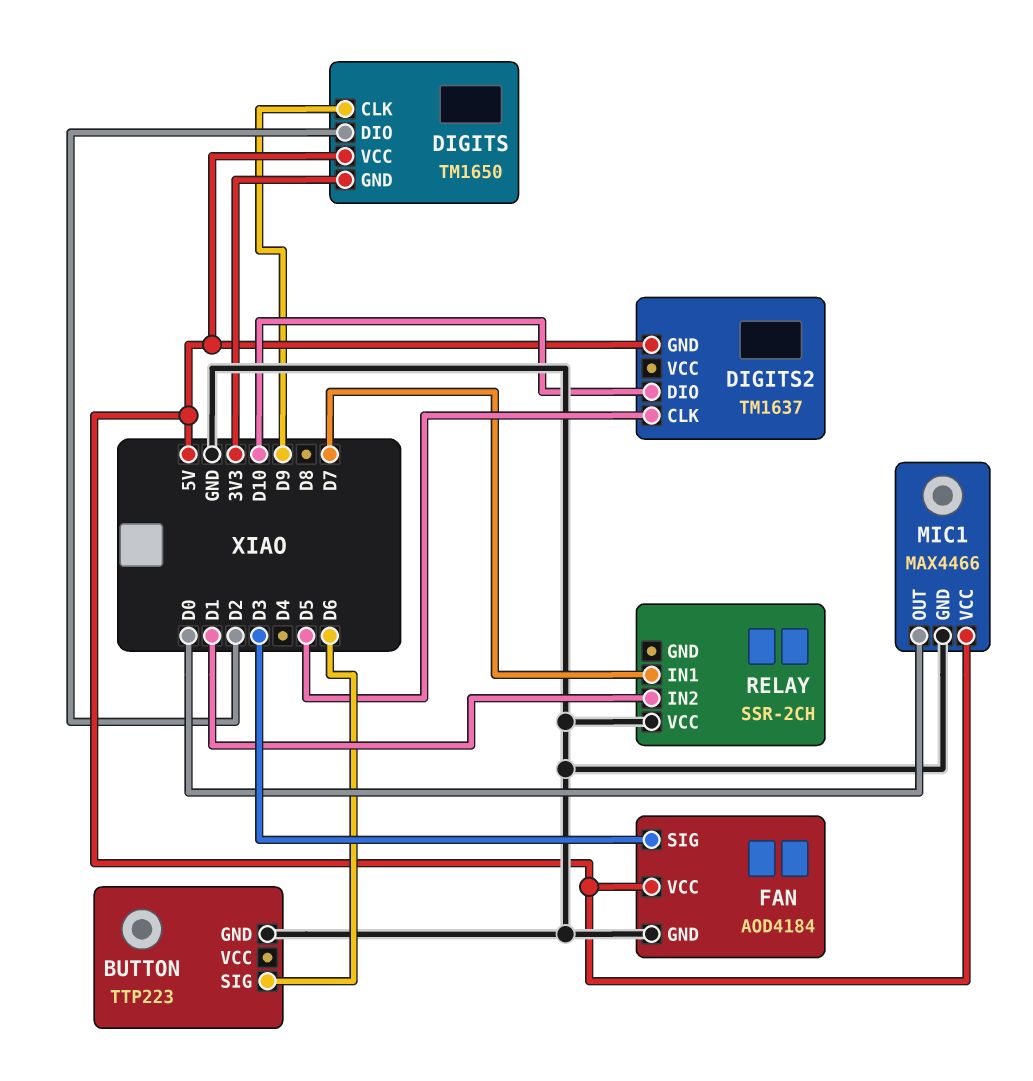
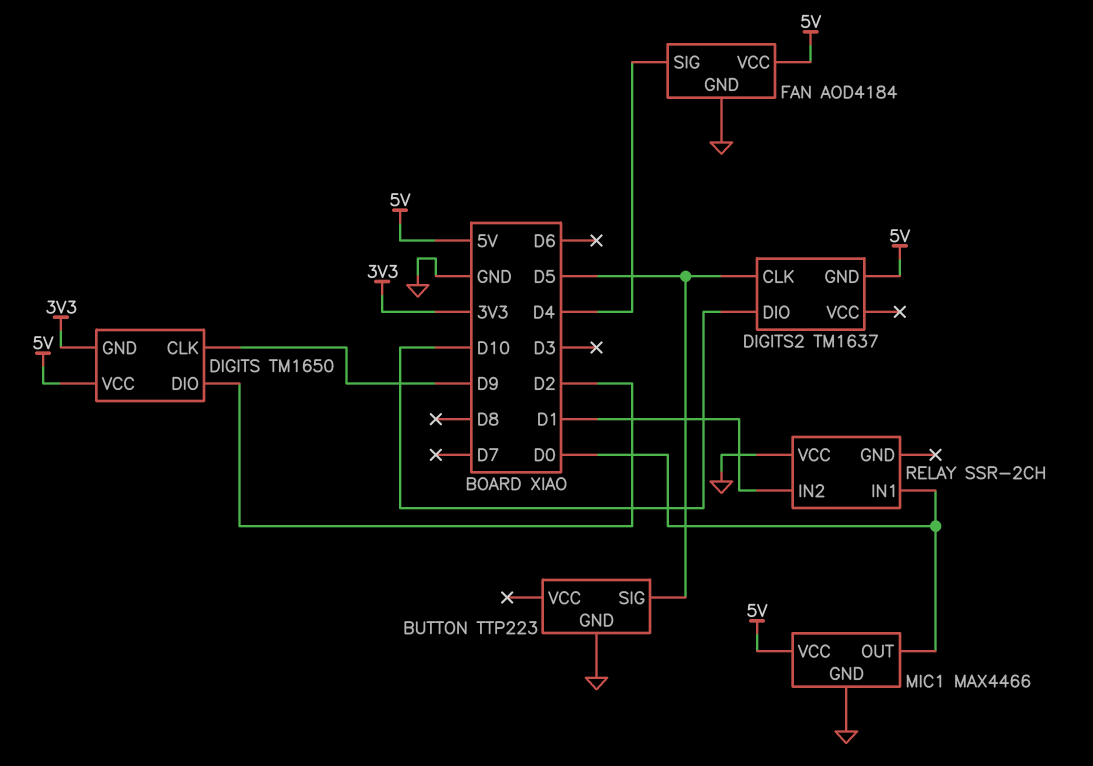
BUTTON pin SIG: D6 -> D5
FAN pin SIG: D3 -> D4
RELAY pin IN1: D7 -> D0

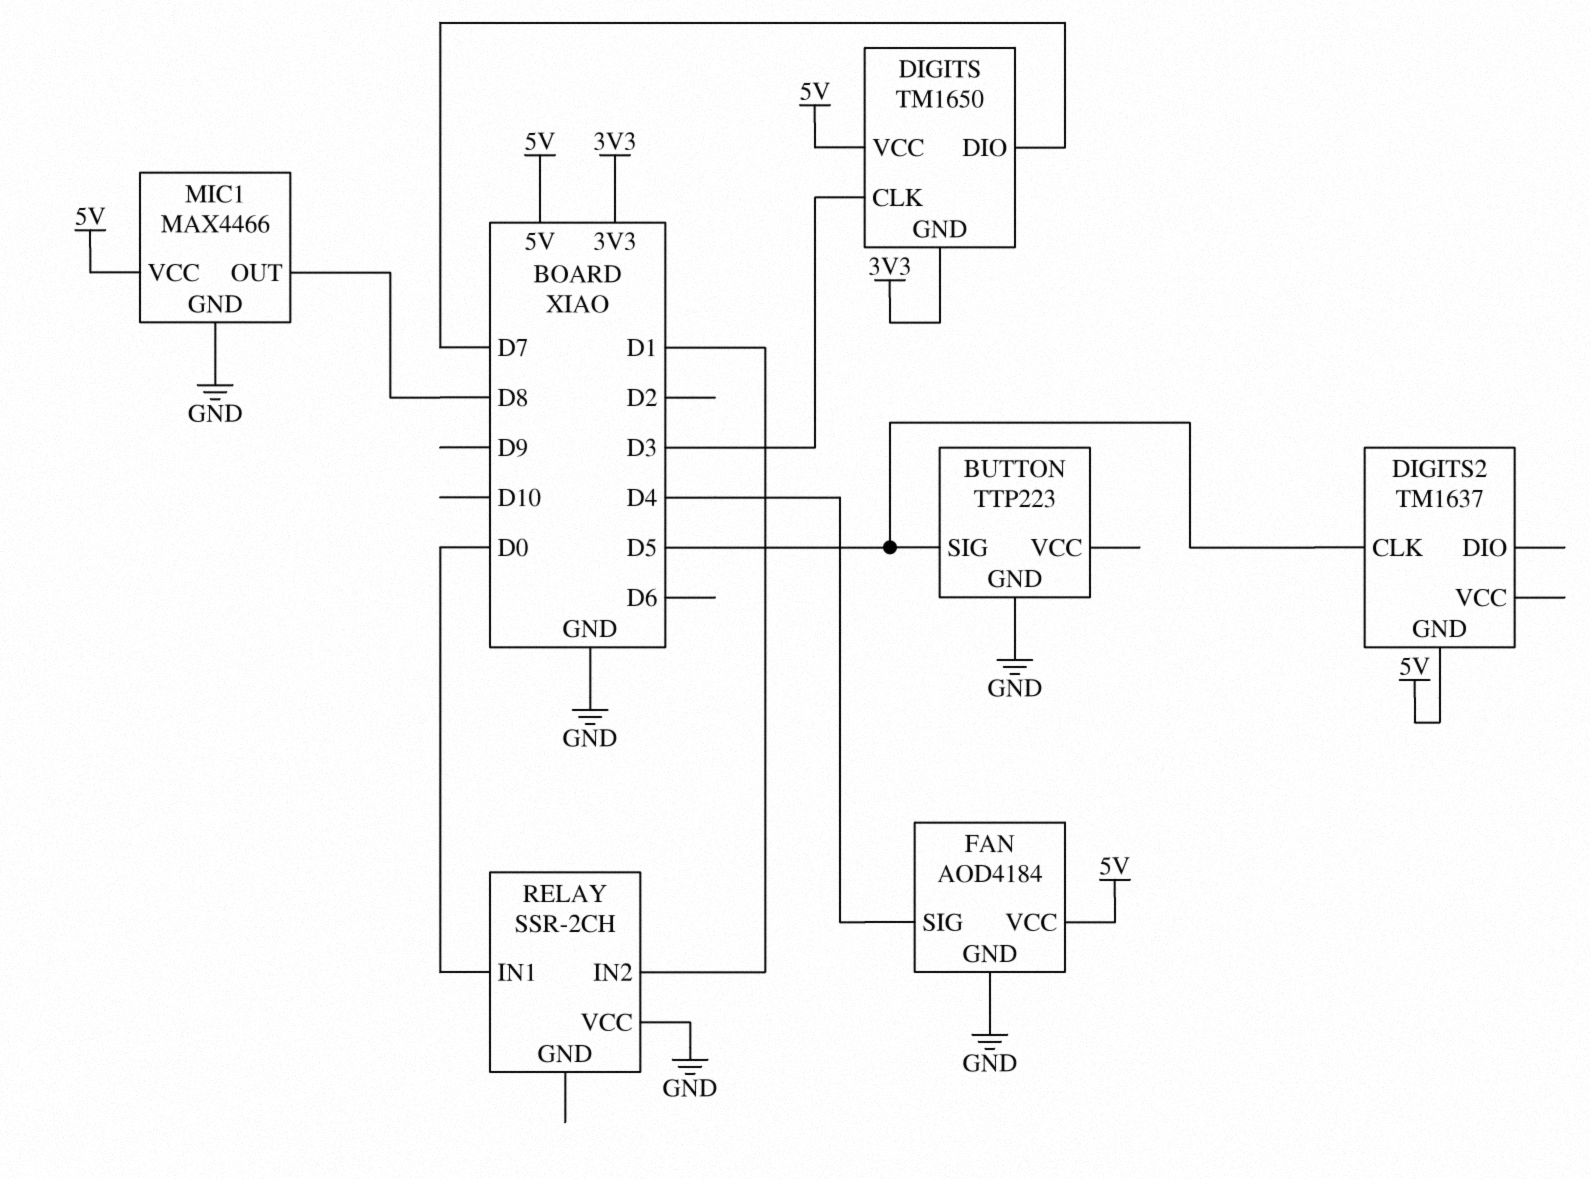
DIGITS pin CLK: D9 -> D3
DIGITS pin DIO: D2 -> D7
DIGITS2 pin DIO: D10 -> none
MIC1 pin OUT: D0 -> D8

